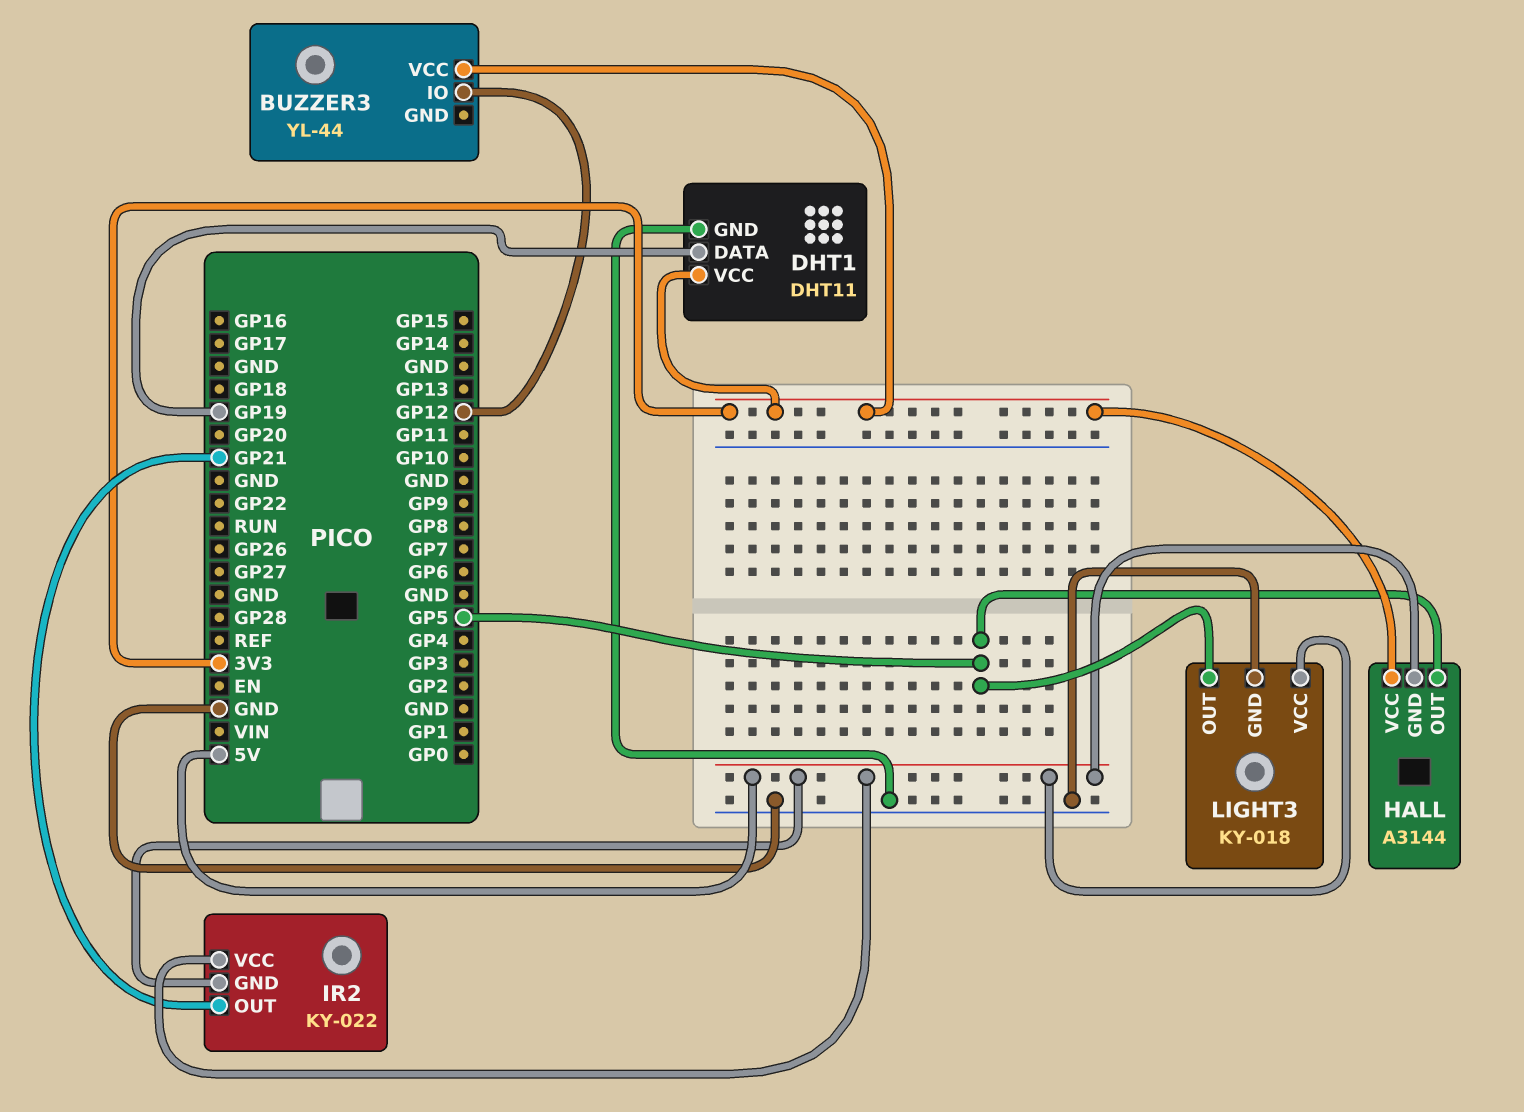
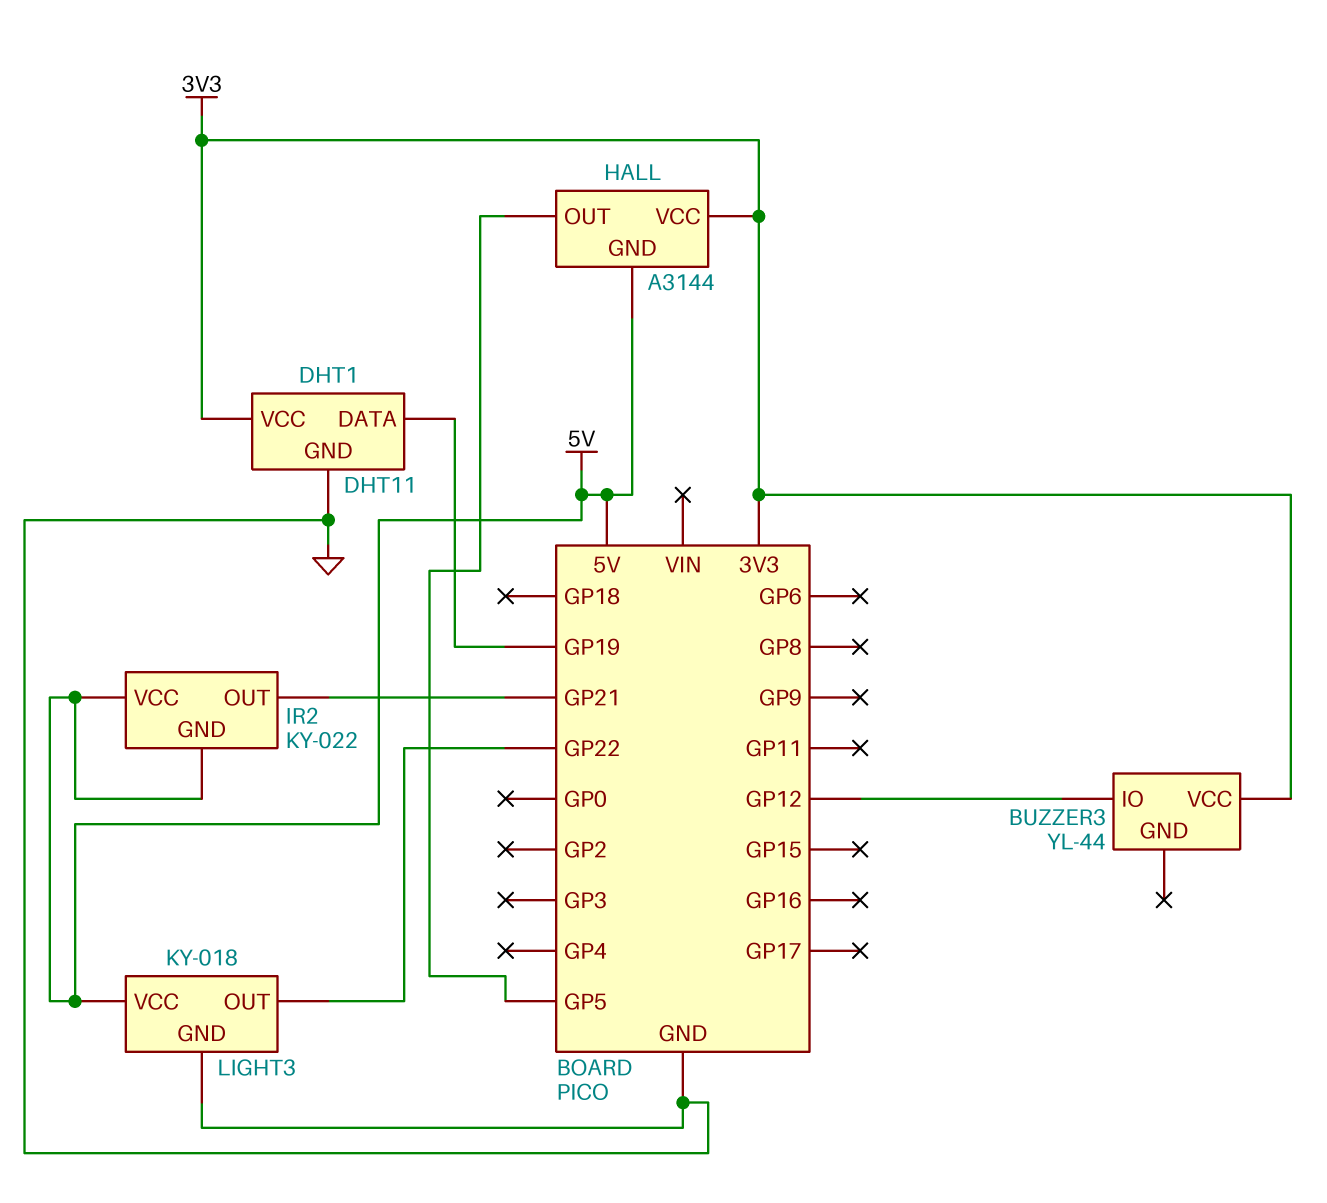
LIGHT3 pin OUT: GP5 -> GP22

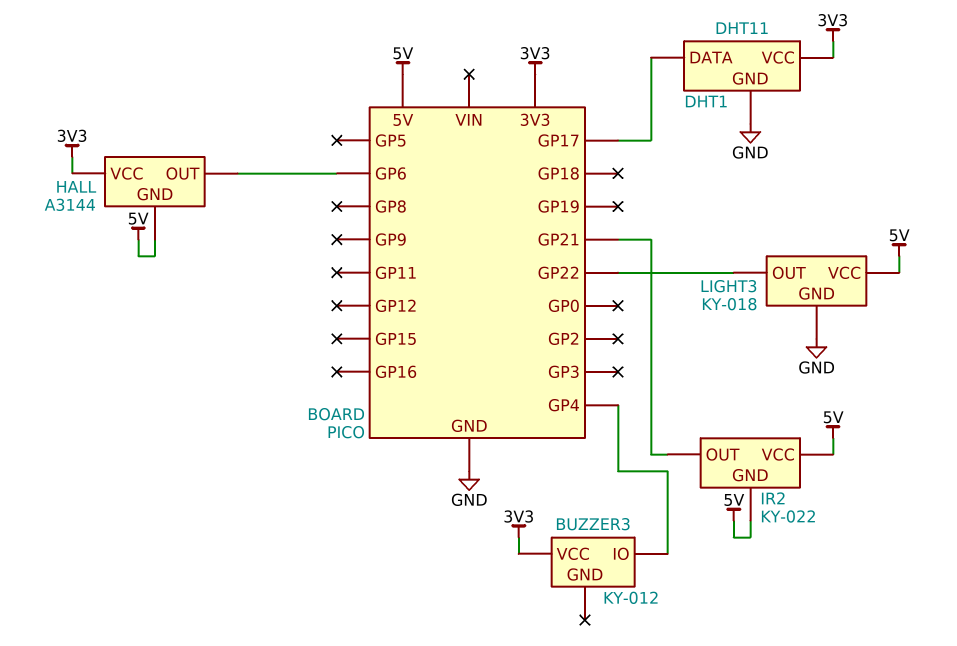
BUZZER3: YL-44 -> KY-012
BUZZER3 pin IO: GP12 -> GP4
DHT1 pin DATA: GP19 -> GP17
HALL pin OUT: GP5 -> GP6

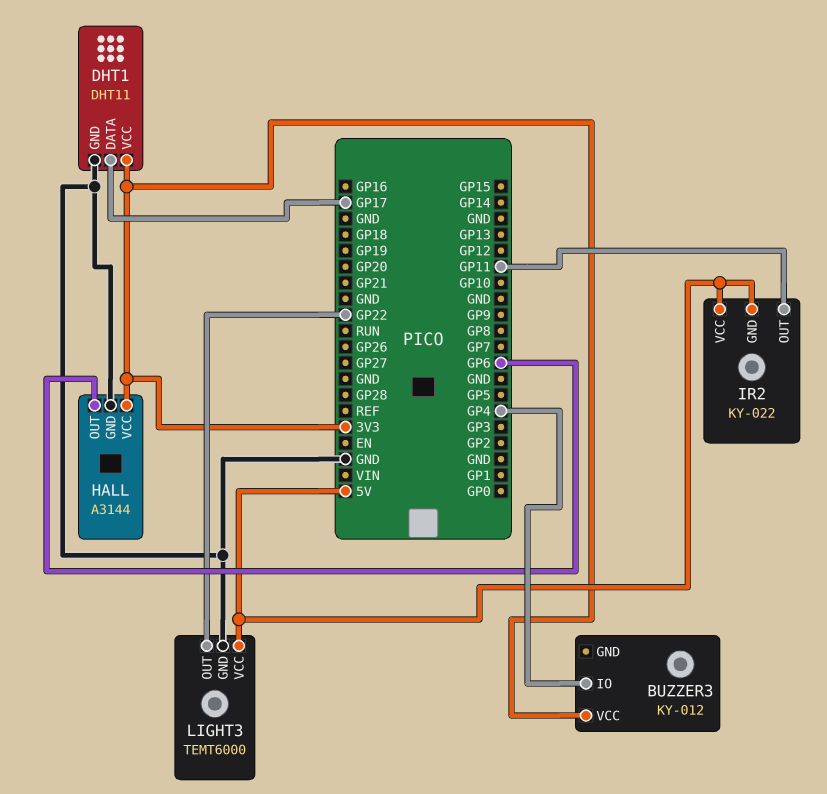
HALL pin GND: 5V -> GND
IR2 pin OUT: GP21 -> GP11
LIGHT3: KY-018 -> TEMT6000

